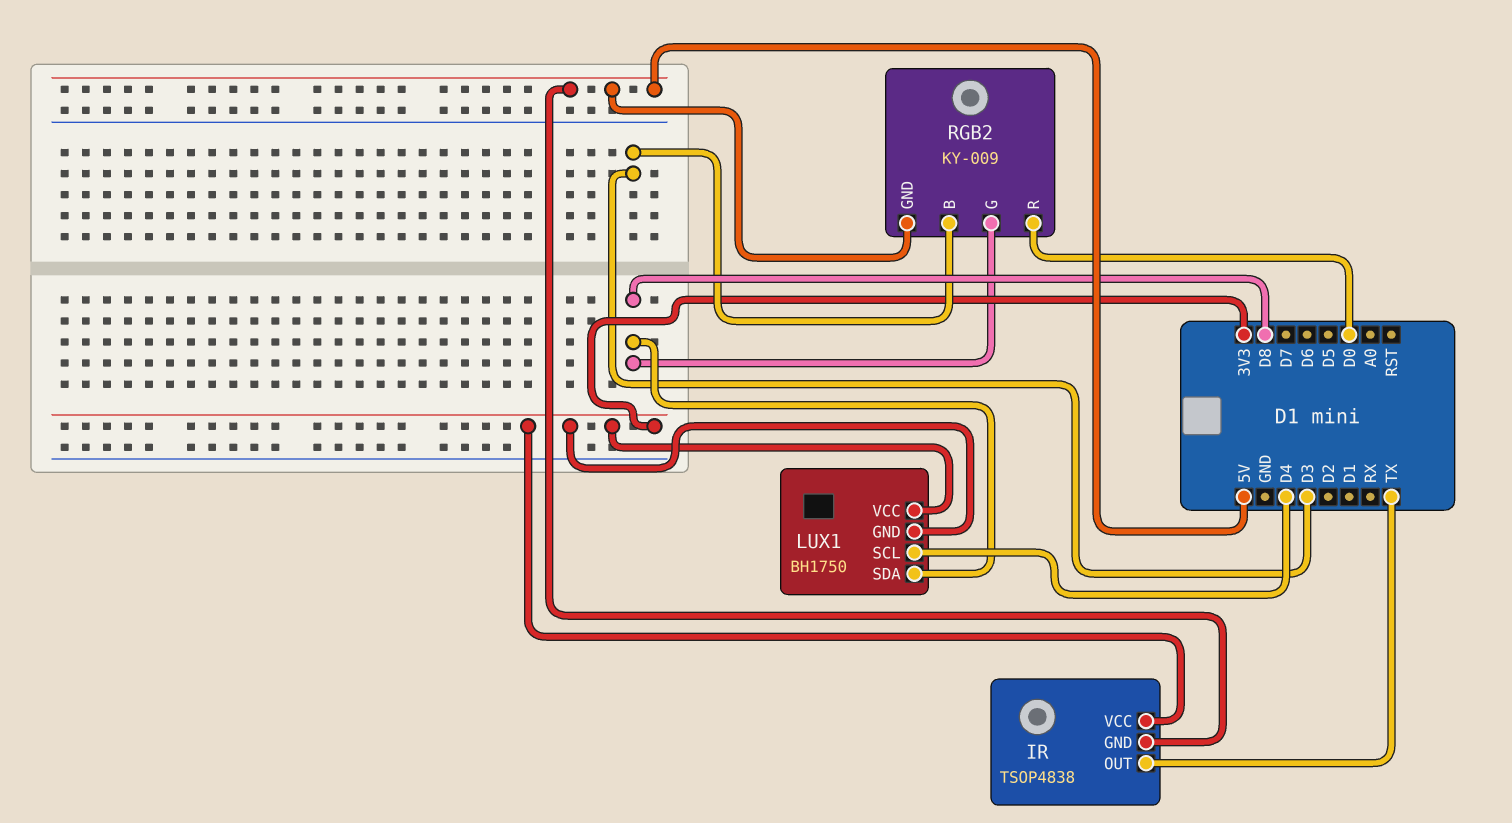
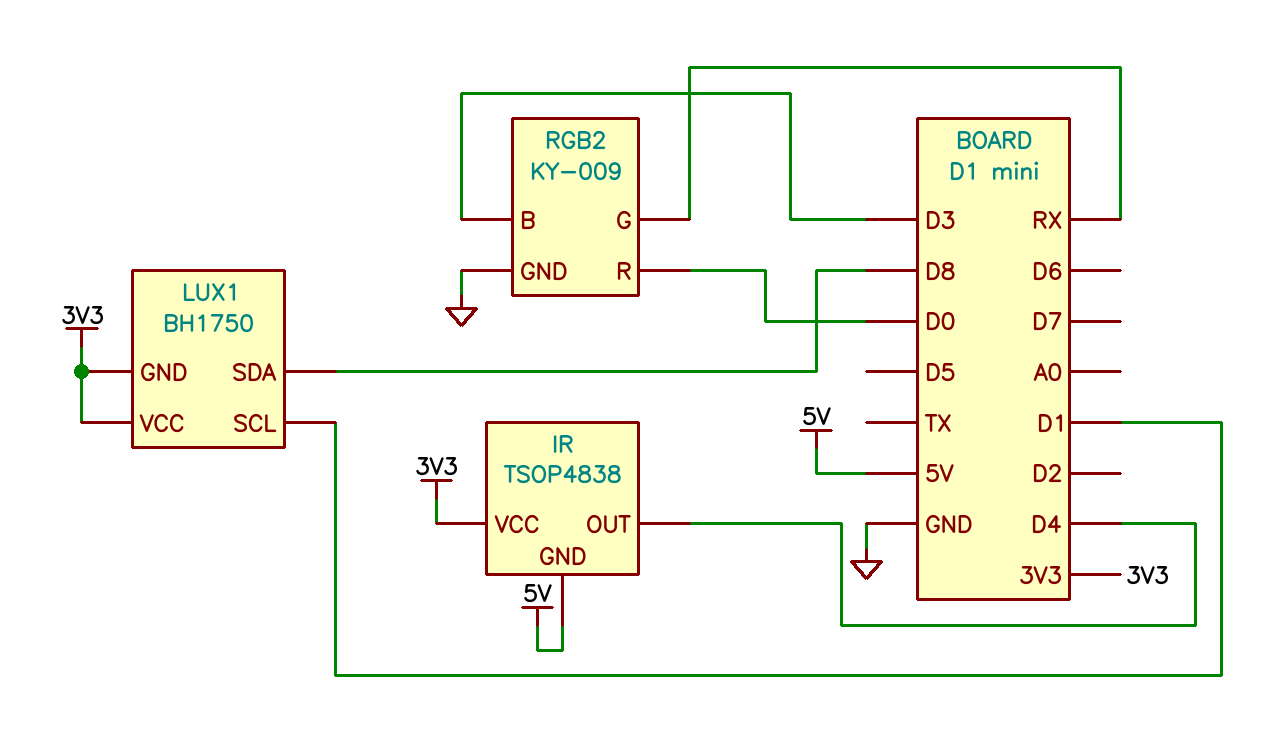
IR pin OUT: TX -> D4
LUX1 pin SCL: D4 -> D1
RGB2 pin G: D8 -> RX
RGB2 pin GND: 5V -> GND

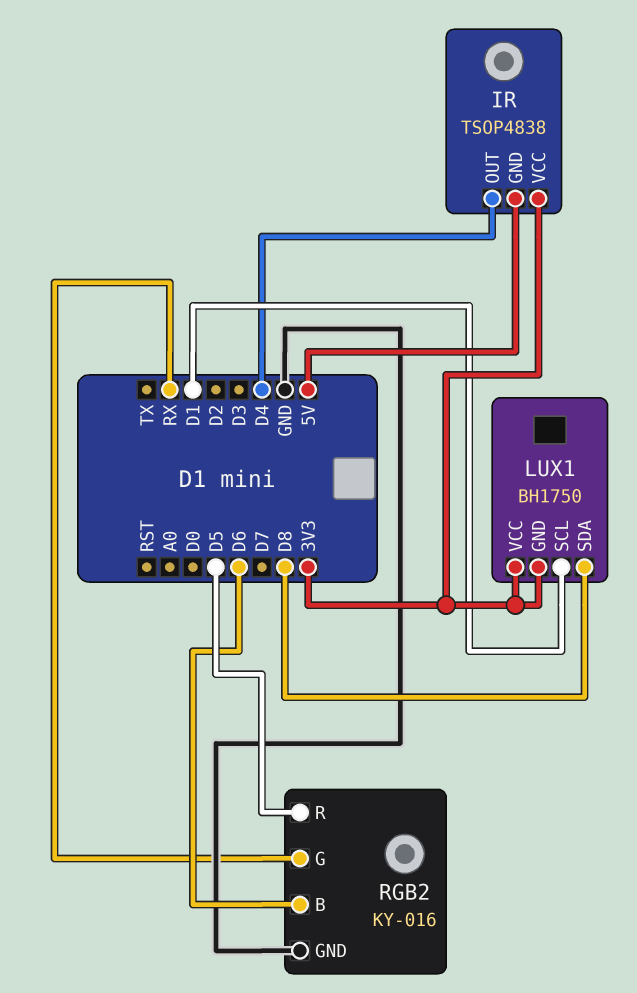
RGB2: KY-009 -> KY-016
RGB2 pin B: D3 -> D6
RGB2 pin R: D0 -> D5

